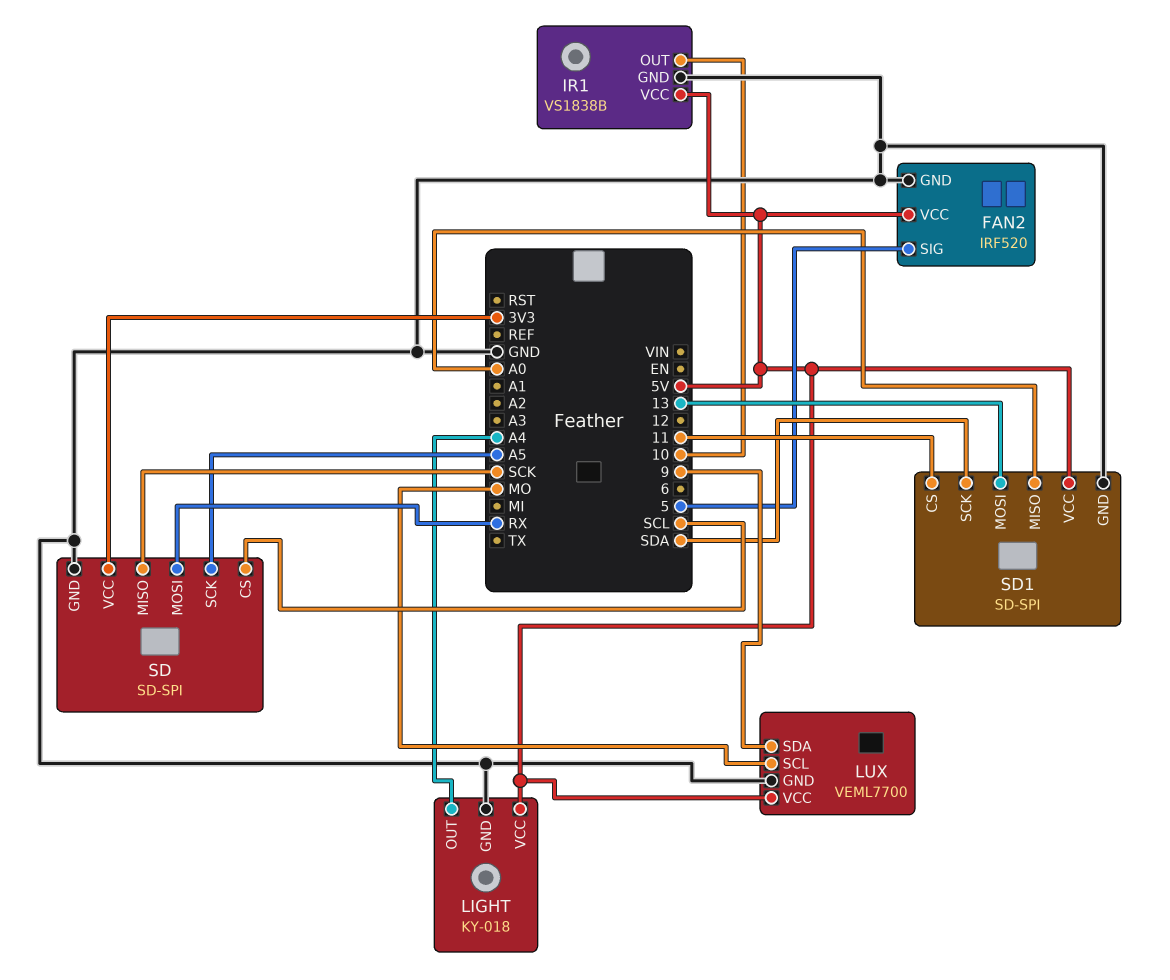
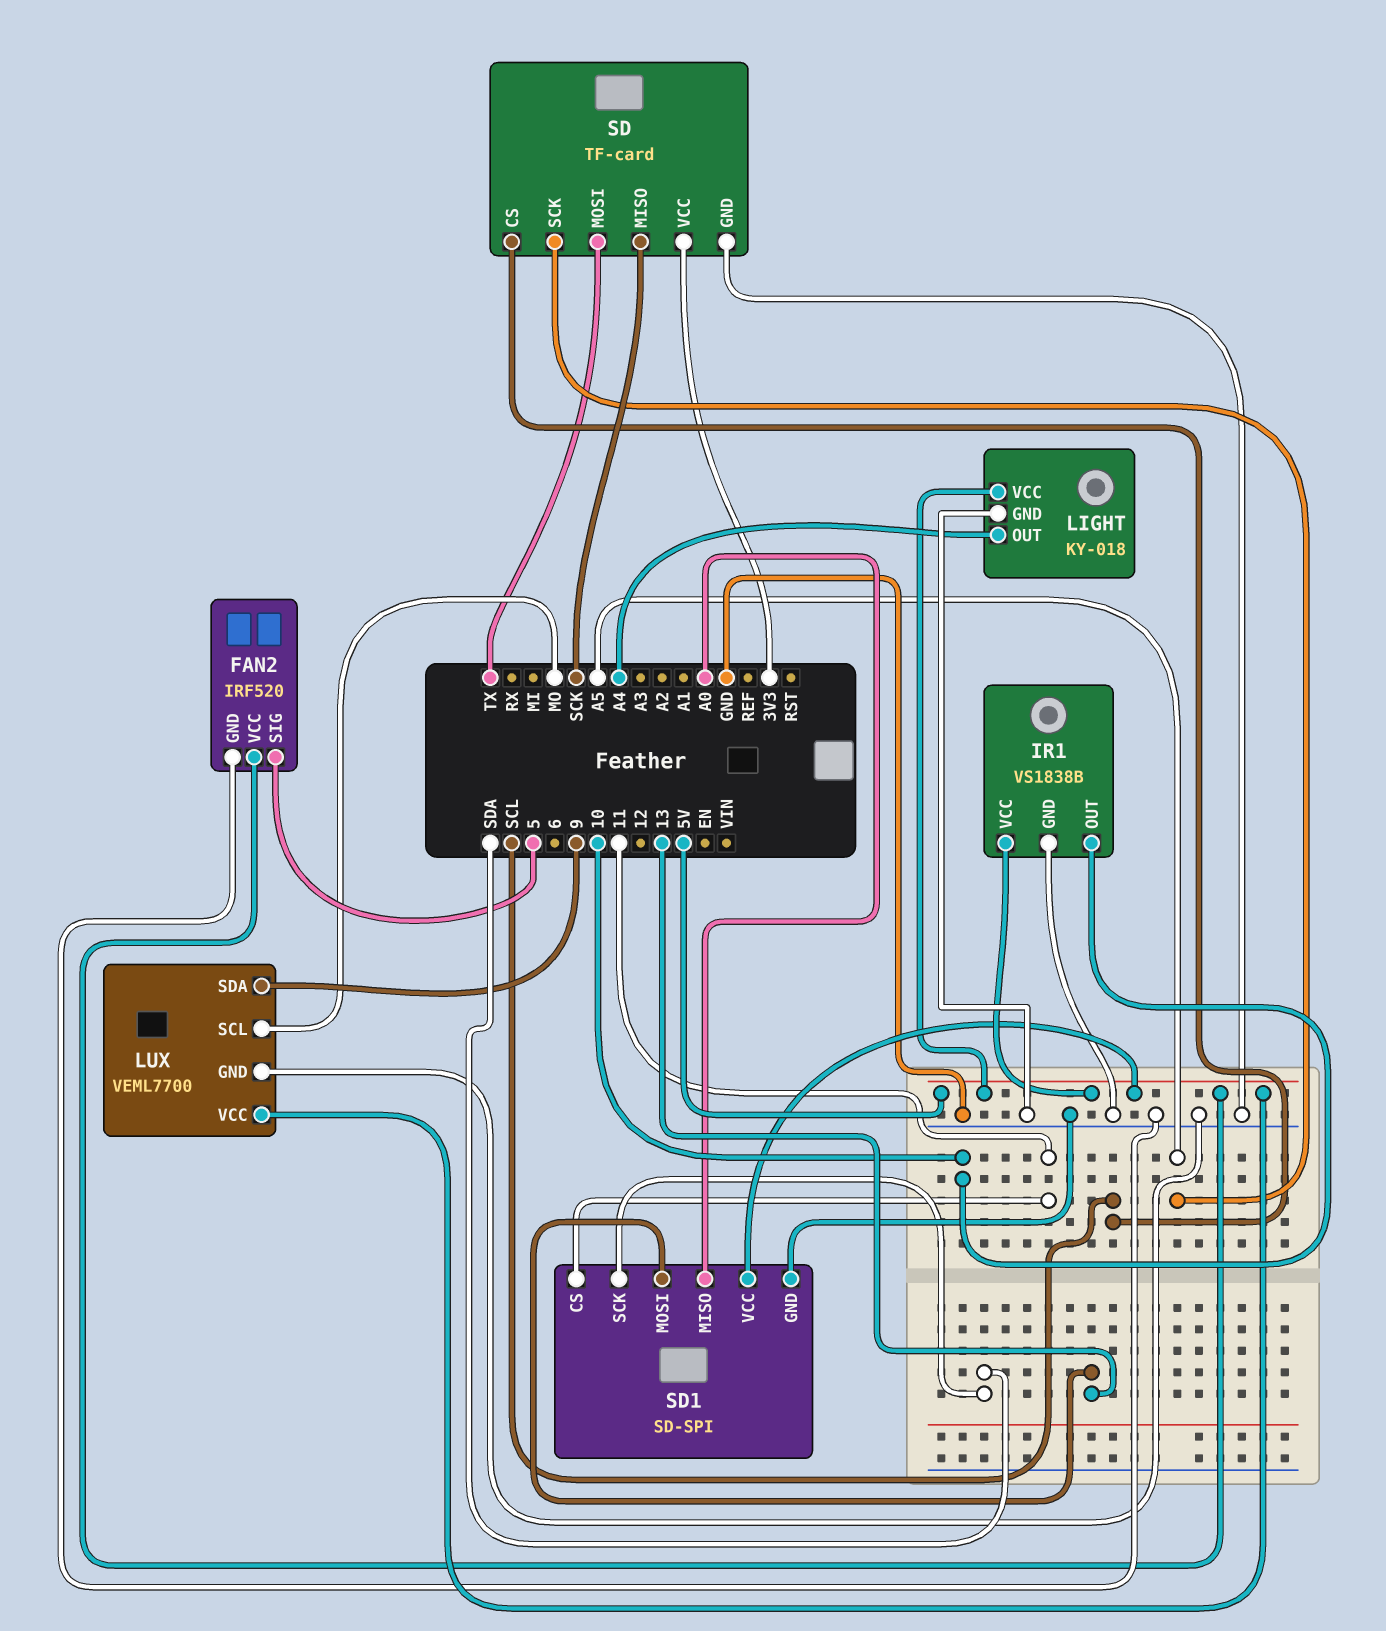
SD: SD-SPI -> TF-card
SD pin MOSI: RX -> TX

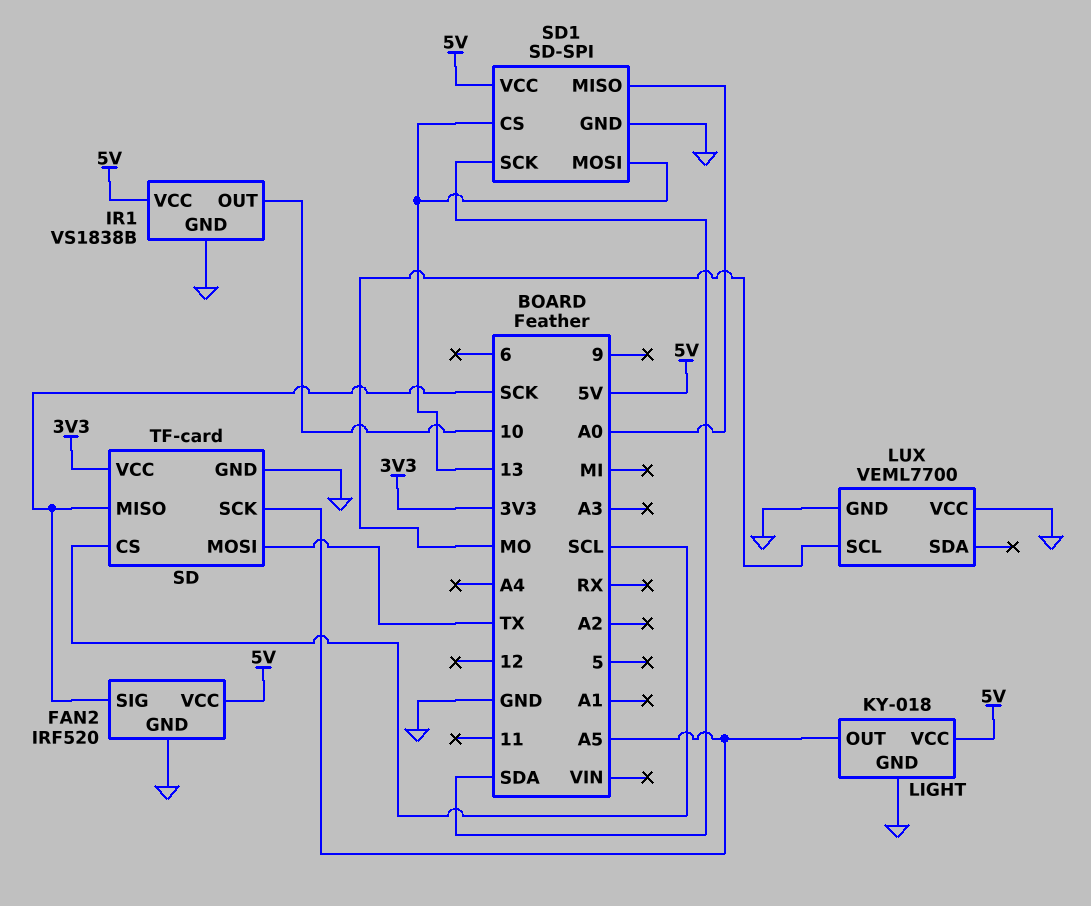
FAN2 pin SIG: 5 -> SCK
LIGHT pin OUT: A4 -> A5
LUX pin SDA: 9 -> none
LUX pin VCC: 5V -> GND
SD1 pin CS: 11 -> 13

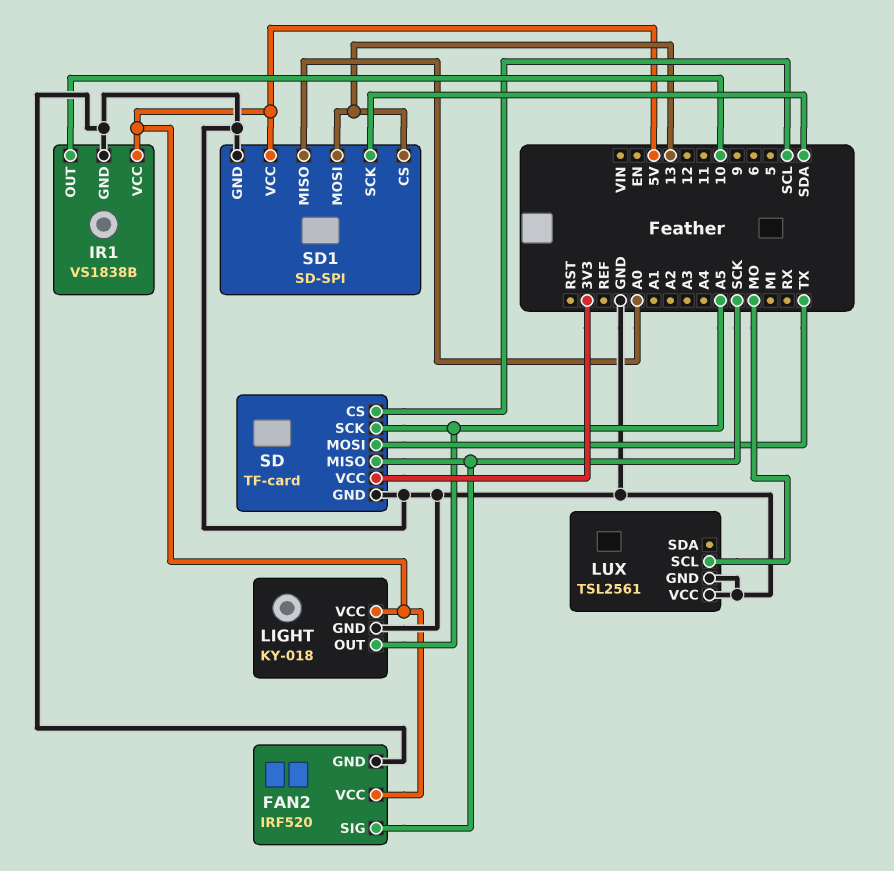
LUX: VEML7700 -> TSL2561

